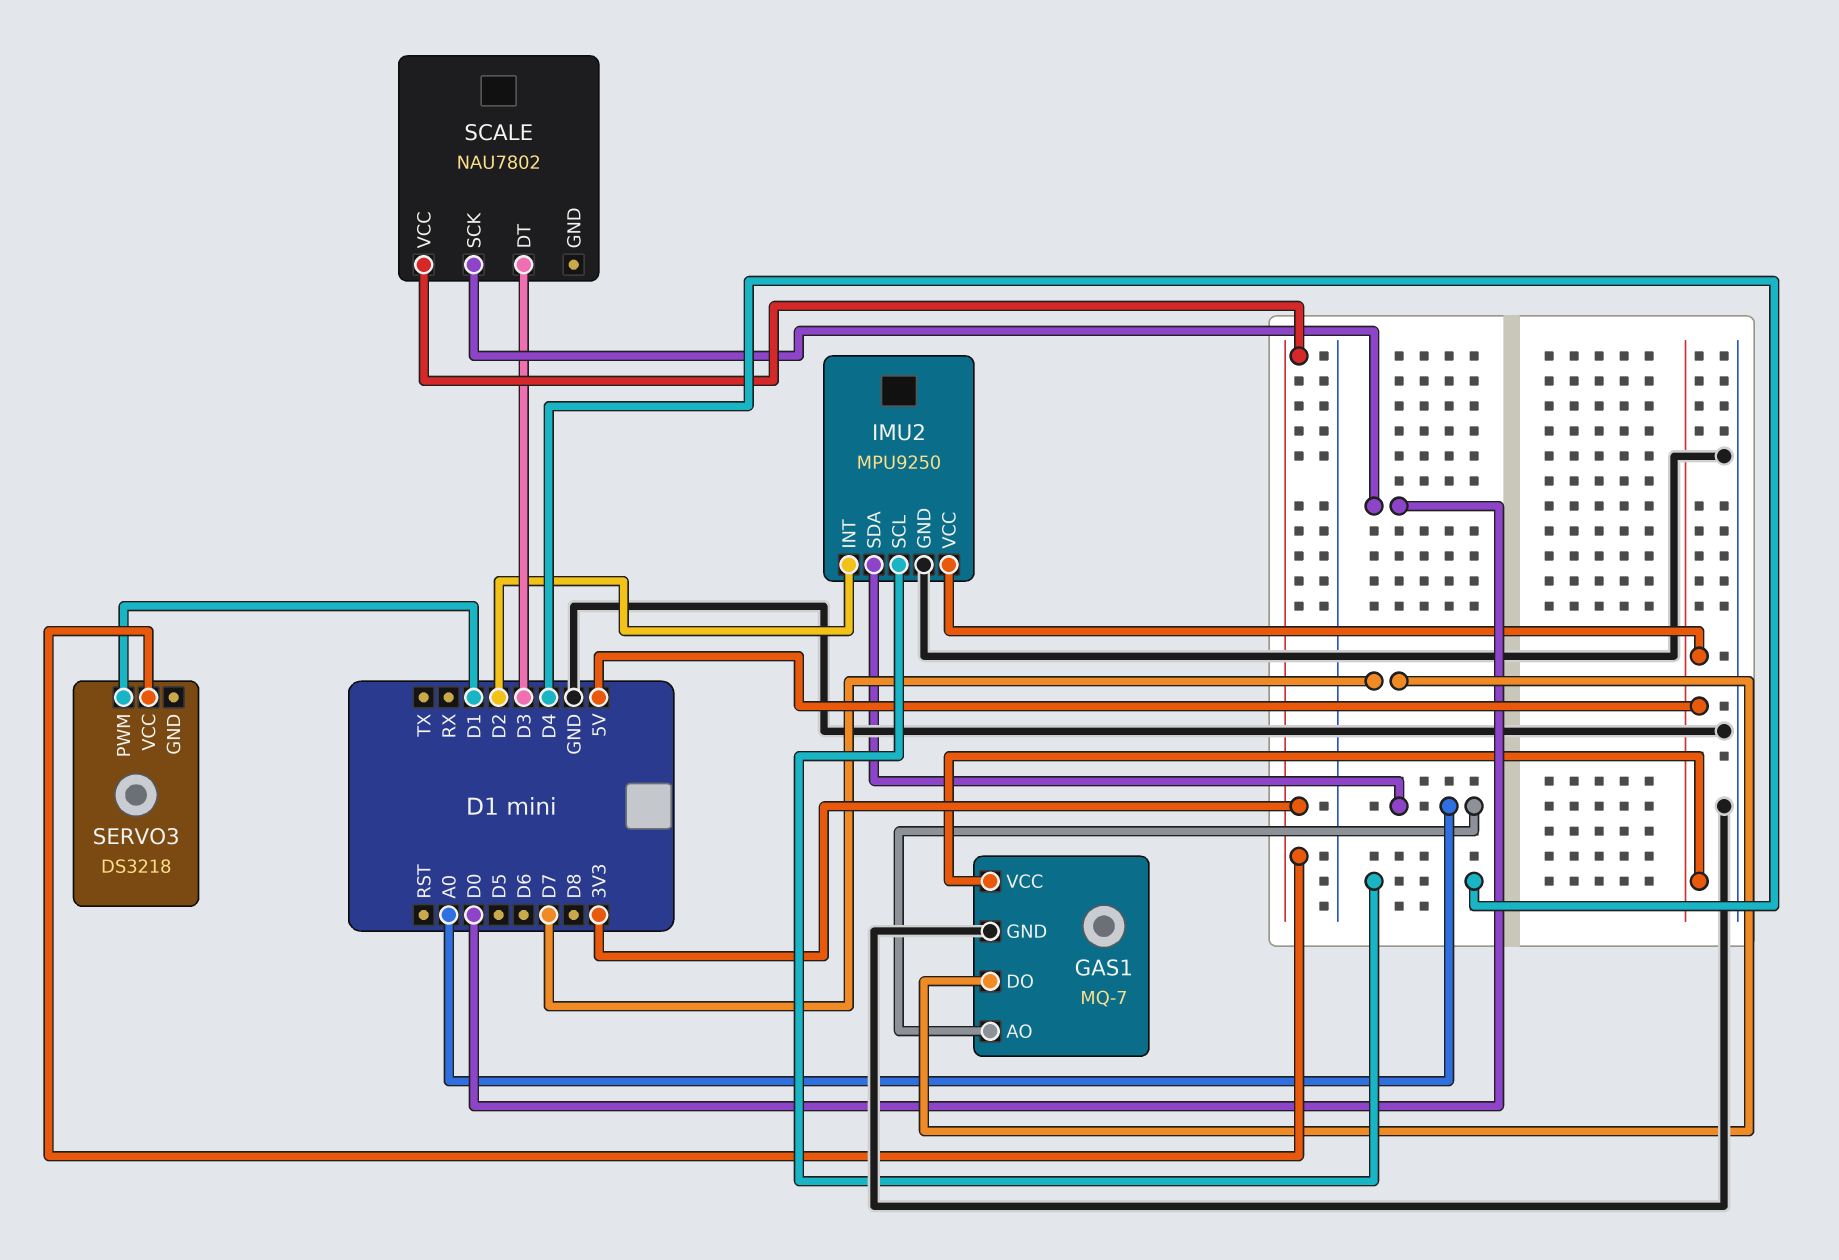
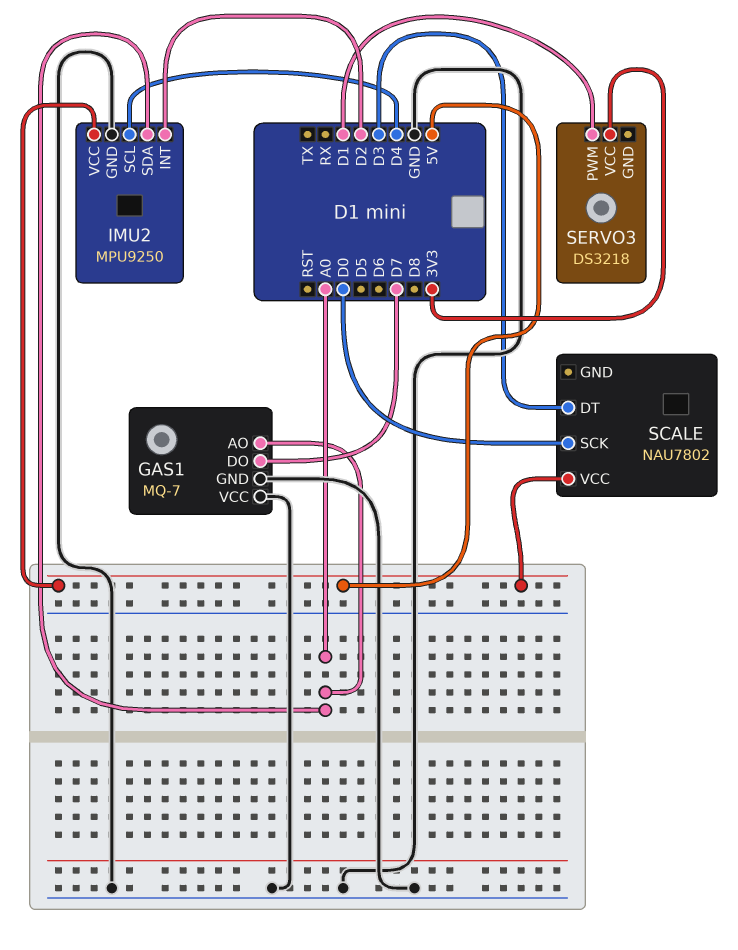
GAS1 pin VCC: 5V -> GND
SCALE pin VCC: 3V3 -> 5V

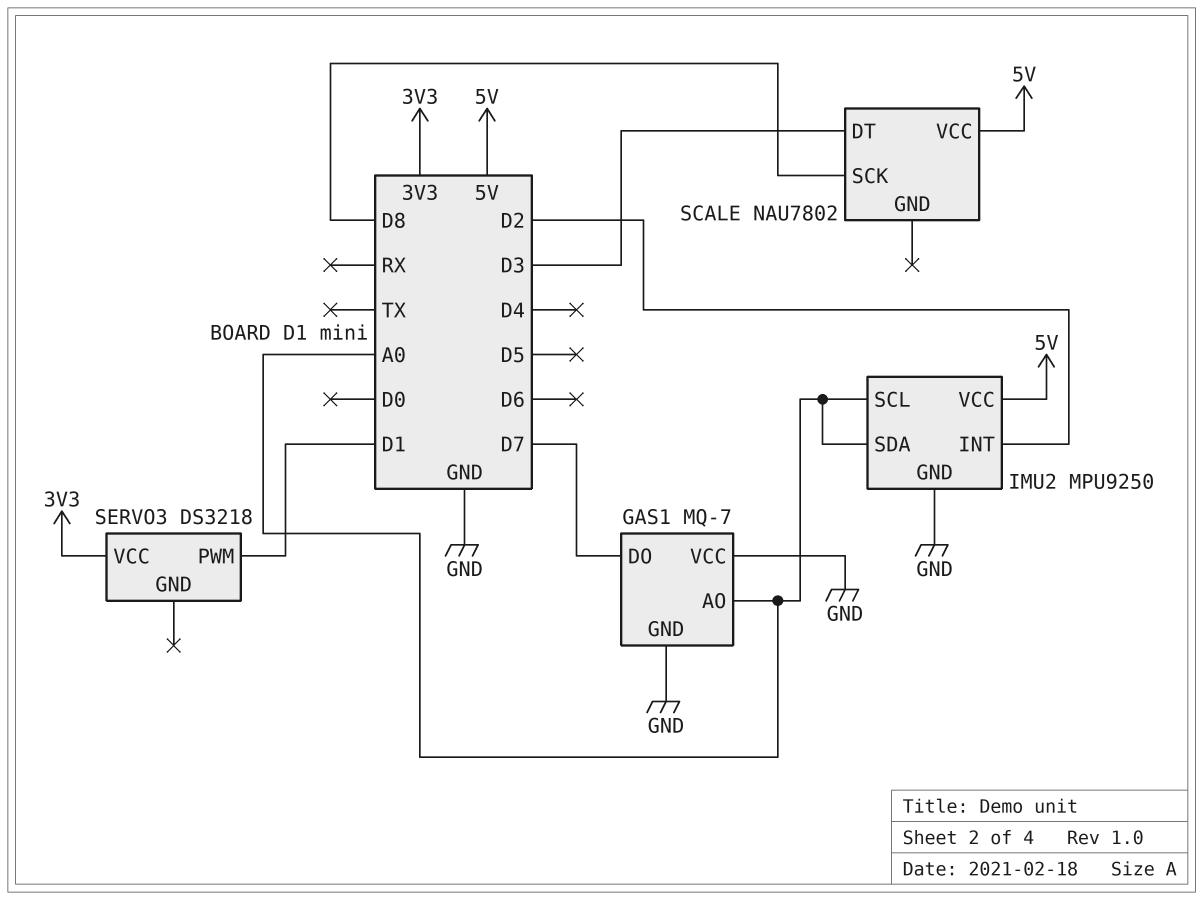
IMU2 pin SCL: D4 -> A0
SCALE pin SCK: D0 -> D8

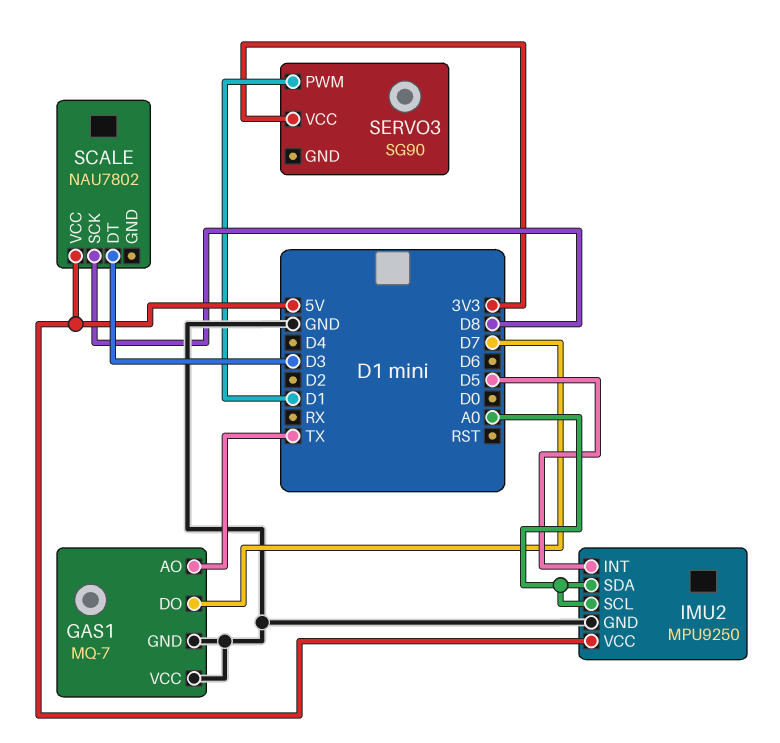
GAS1 pin AO: A0 -> TX
IMU2 pin INT: D2 -> D5
SERVO3: DS3218 -> SG90

